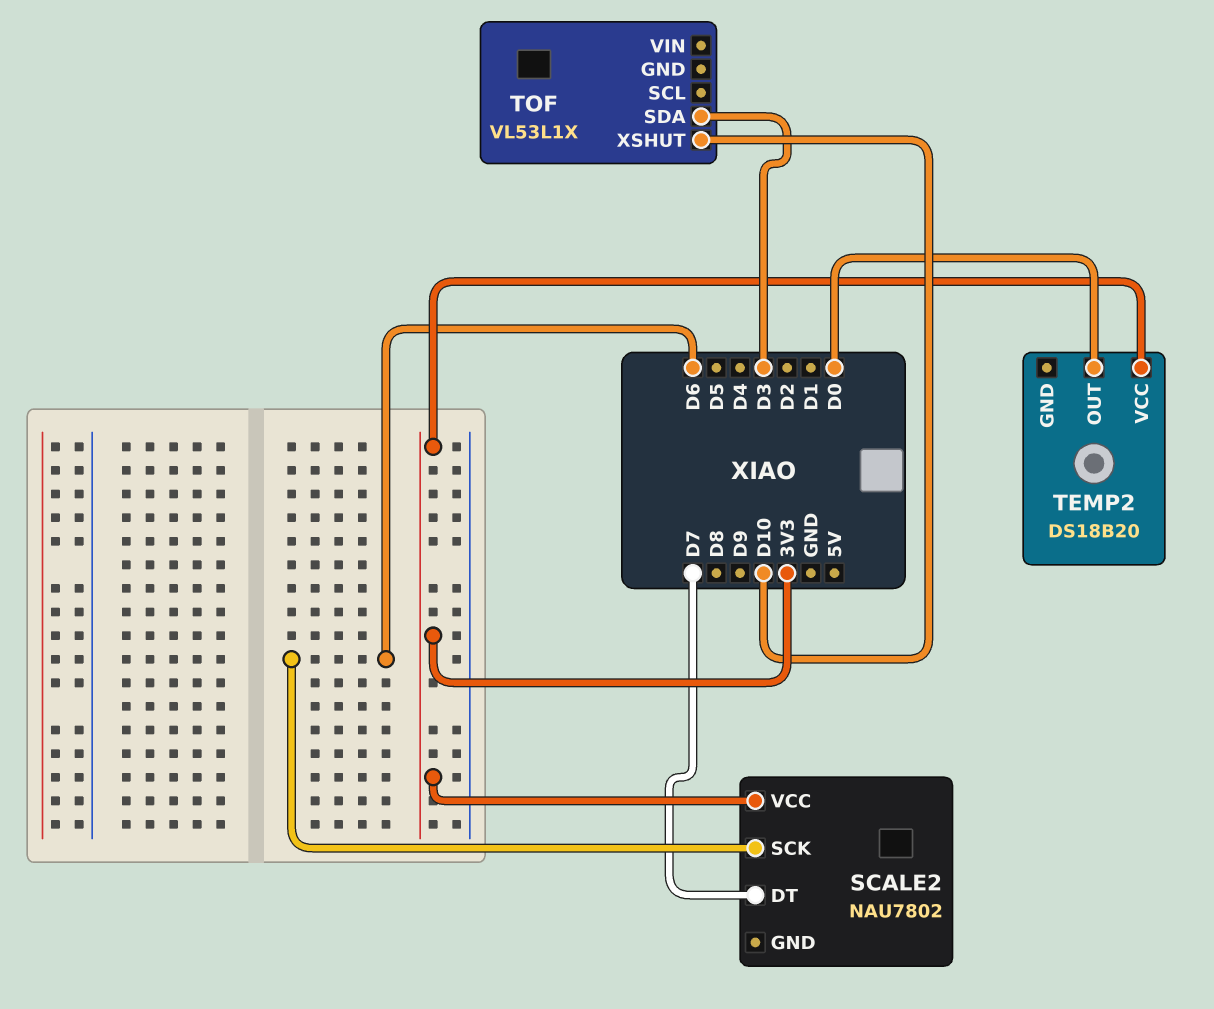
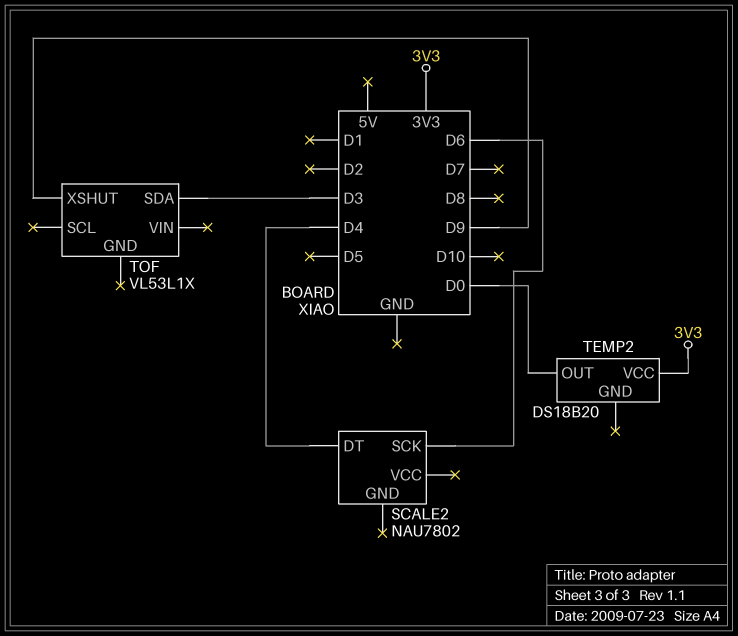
SCALE2 pin DT: D7 -> D4
SCALE2 pin VCC: 3V3 -> none
TOF pin XSHUT: D10 -> D9

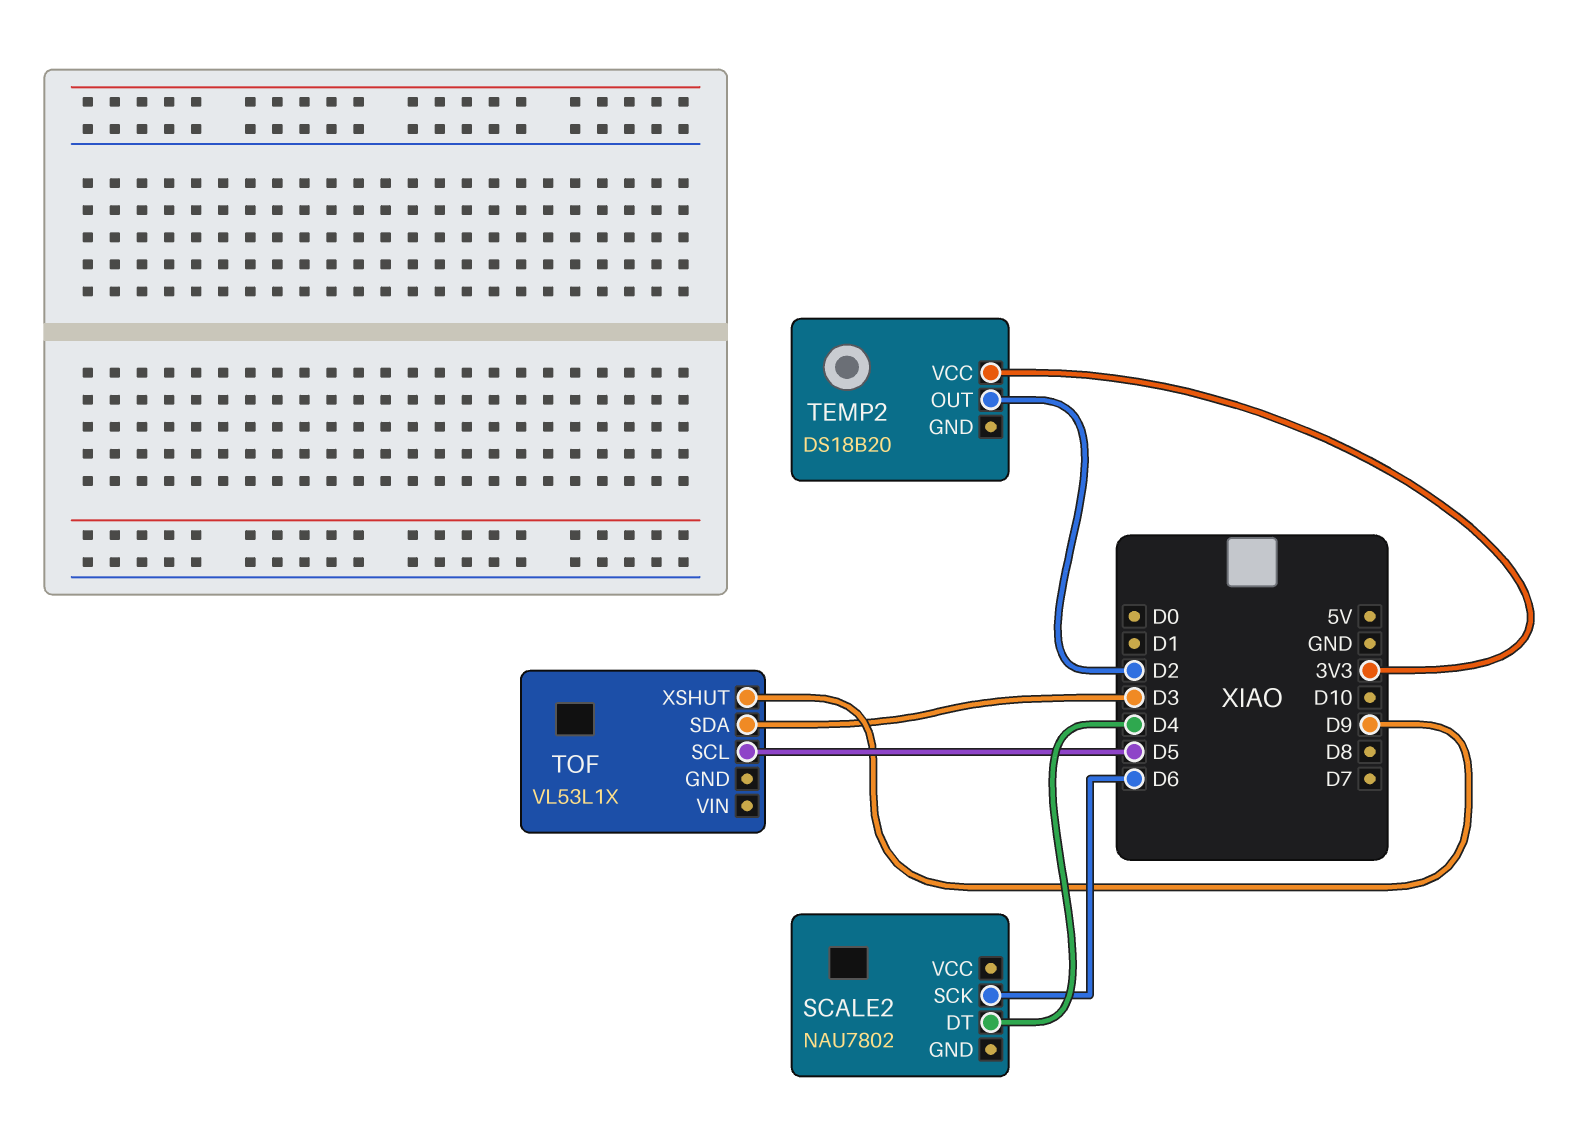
TEMP2 pin OUT: D0 -> D2
TOF pin SCL: none -> D5

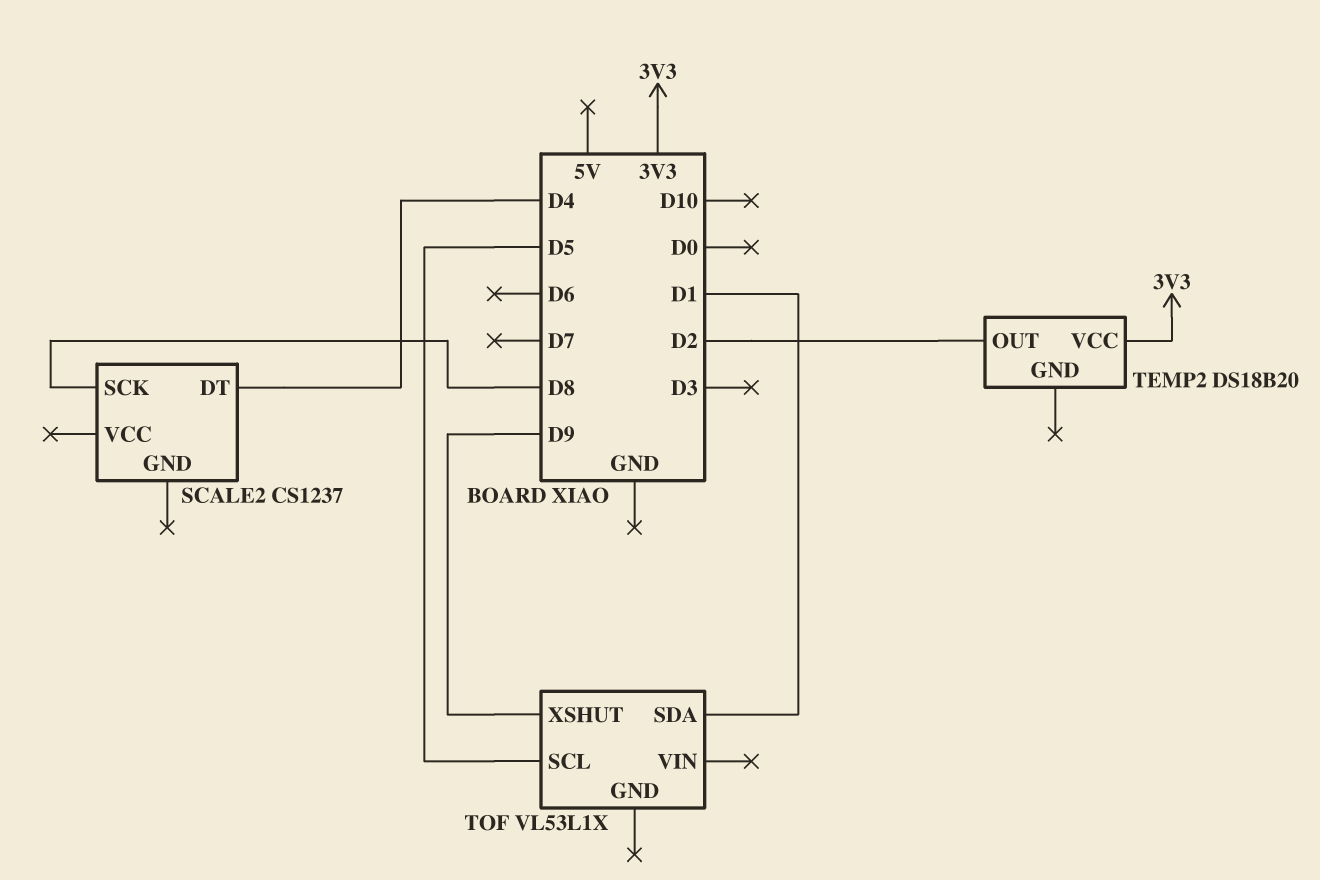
SCALE2: NAU7802 -> CS1237
SCALE2 pin SCK: D6 -> D8
TOF pin SDA: D3 -> D1

